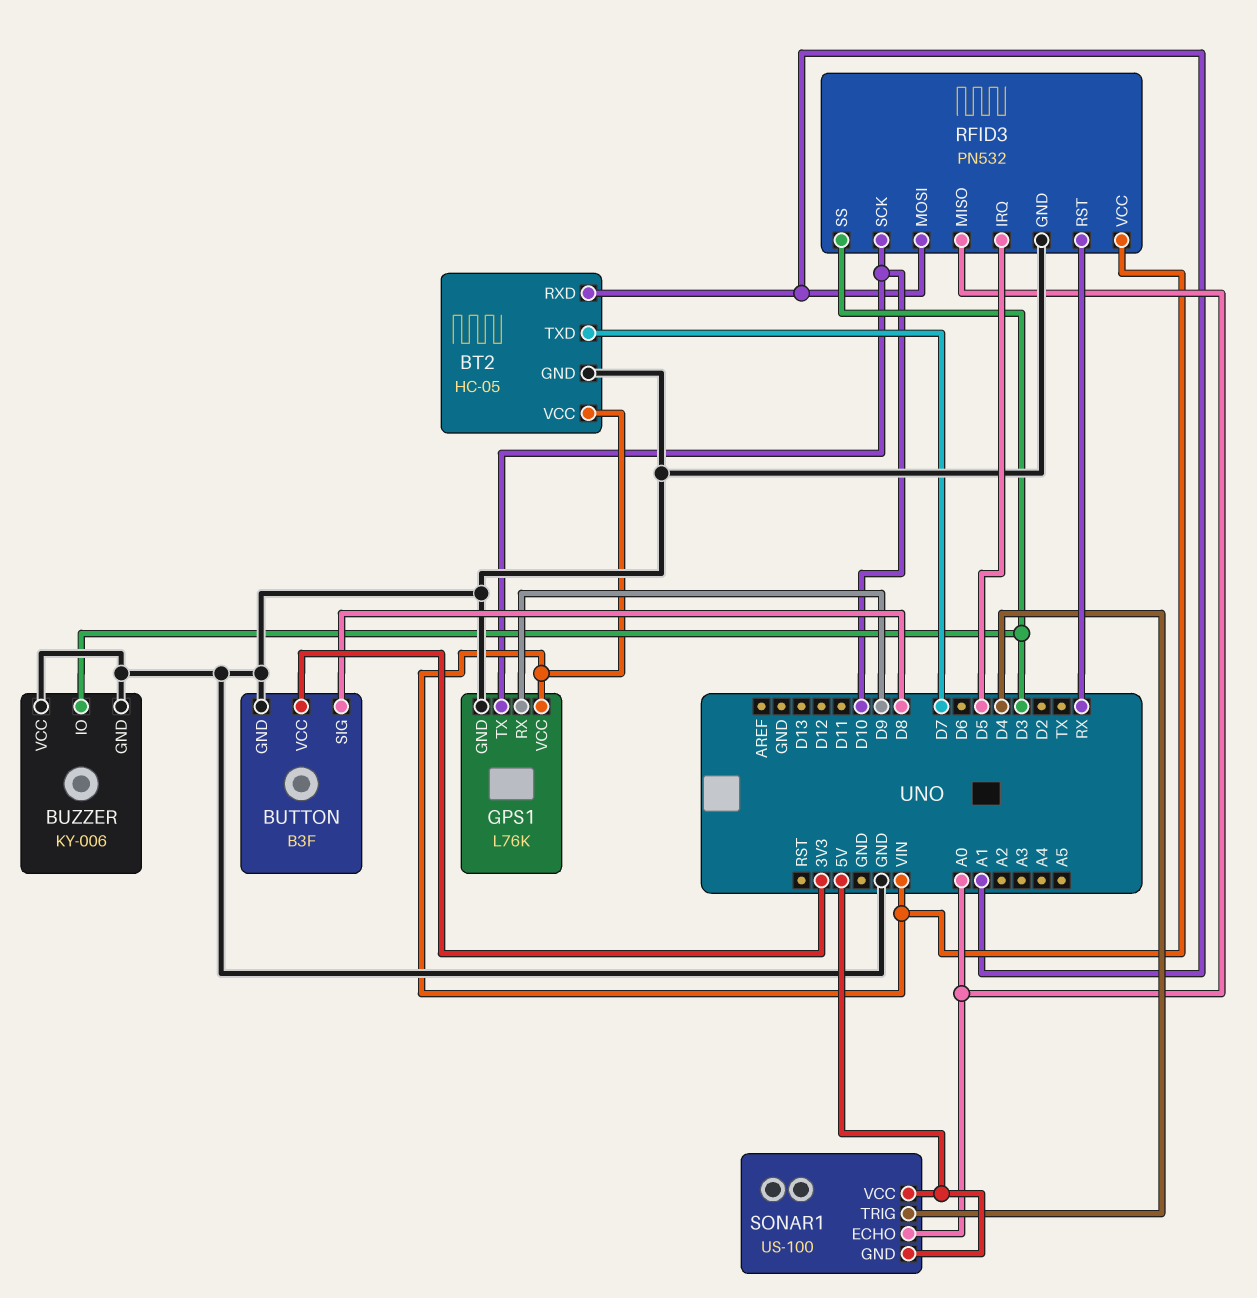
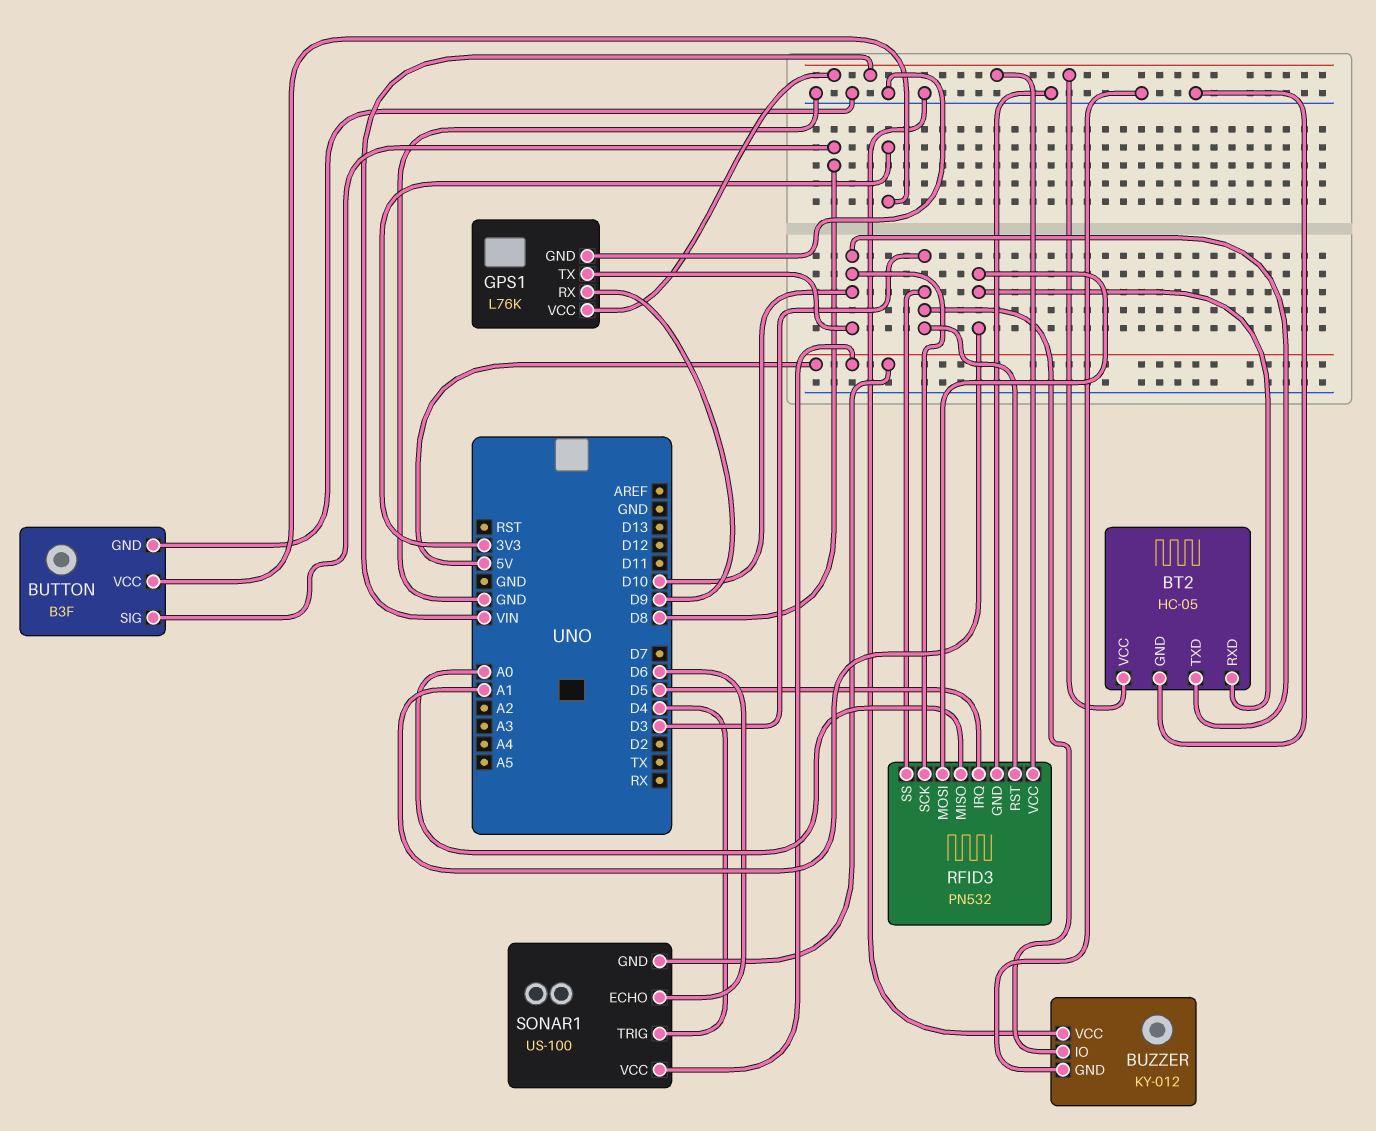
BT2 pin TXD: D7 -> D10
BUZZER: KY-006 -> KY-012
RFID3 pin RST: RX -> D3
SONAR1 pin ECHO: A0 -> D6

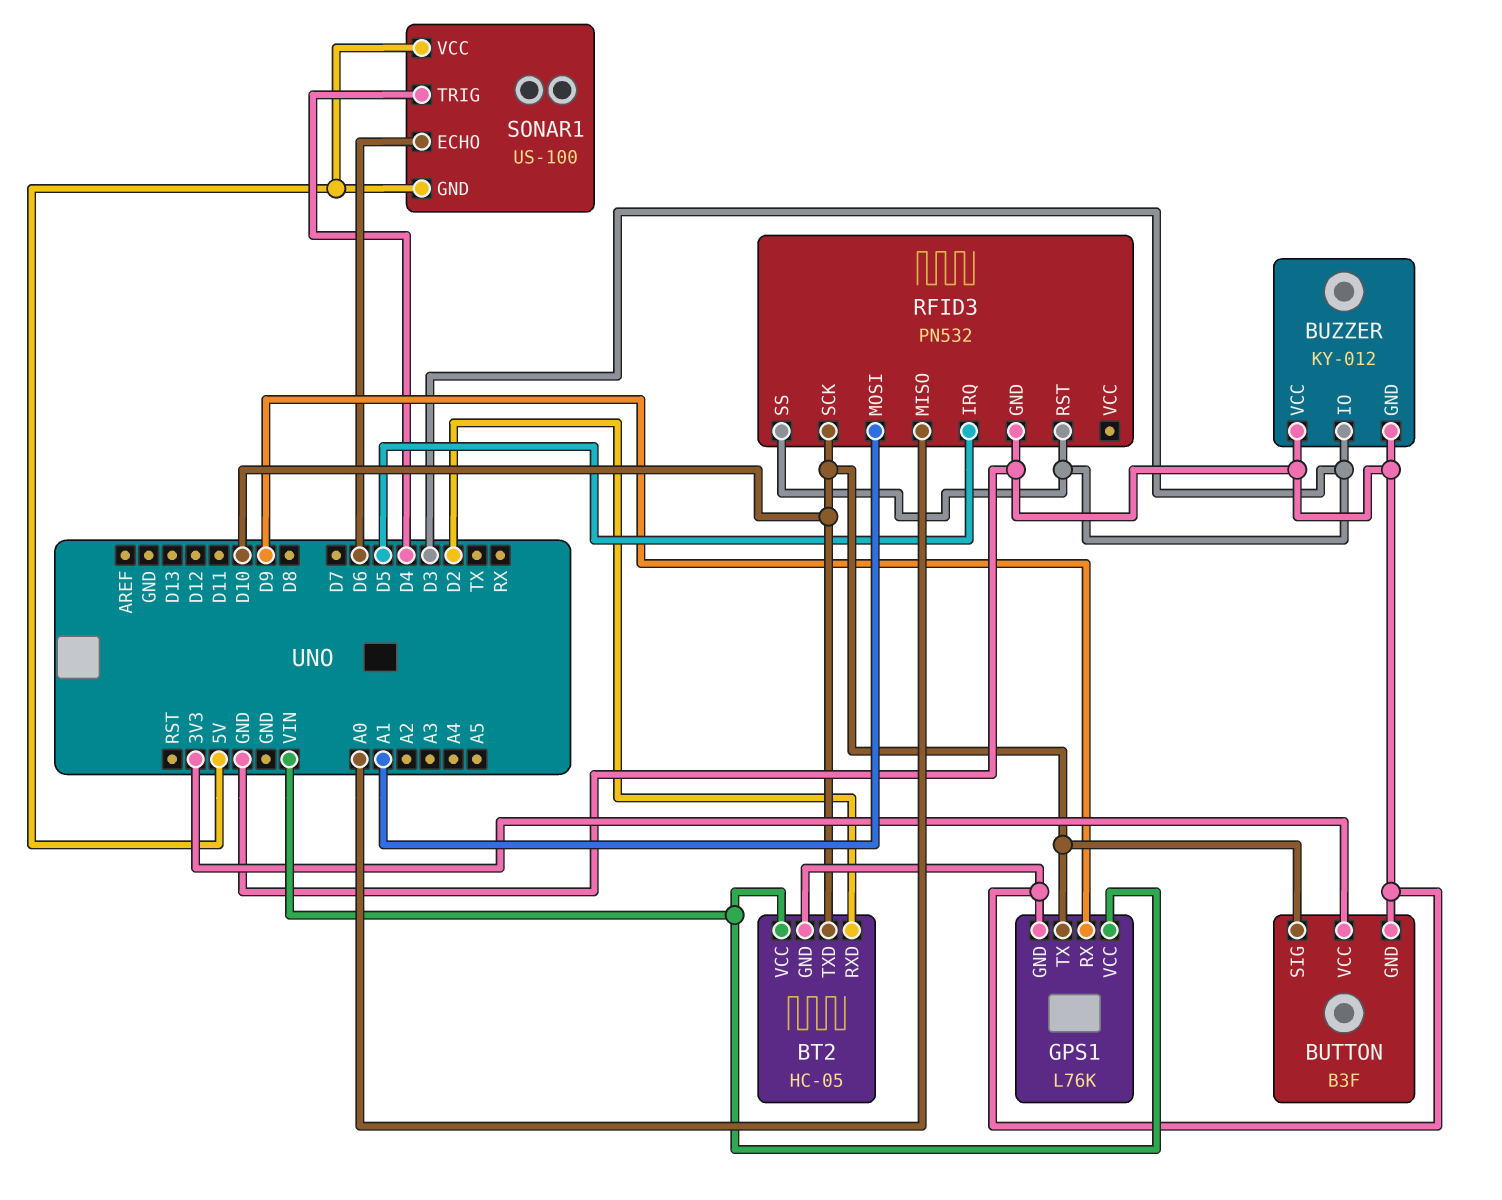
BT2 pin RXD: A1 -> D2
BUTTON pin SIG: D8 -> D10
RFID3 pin VCC: VIN -> none

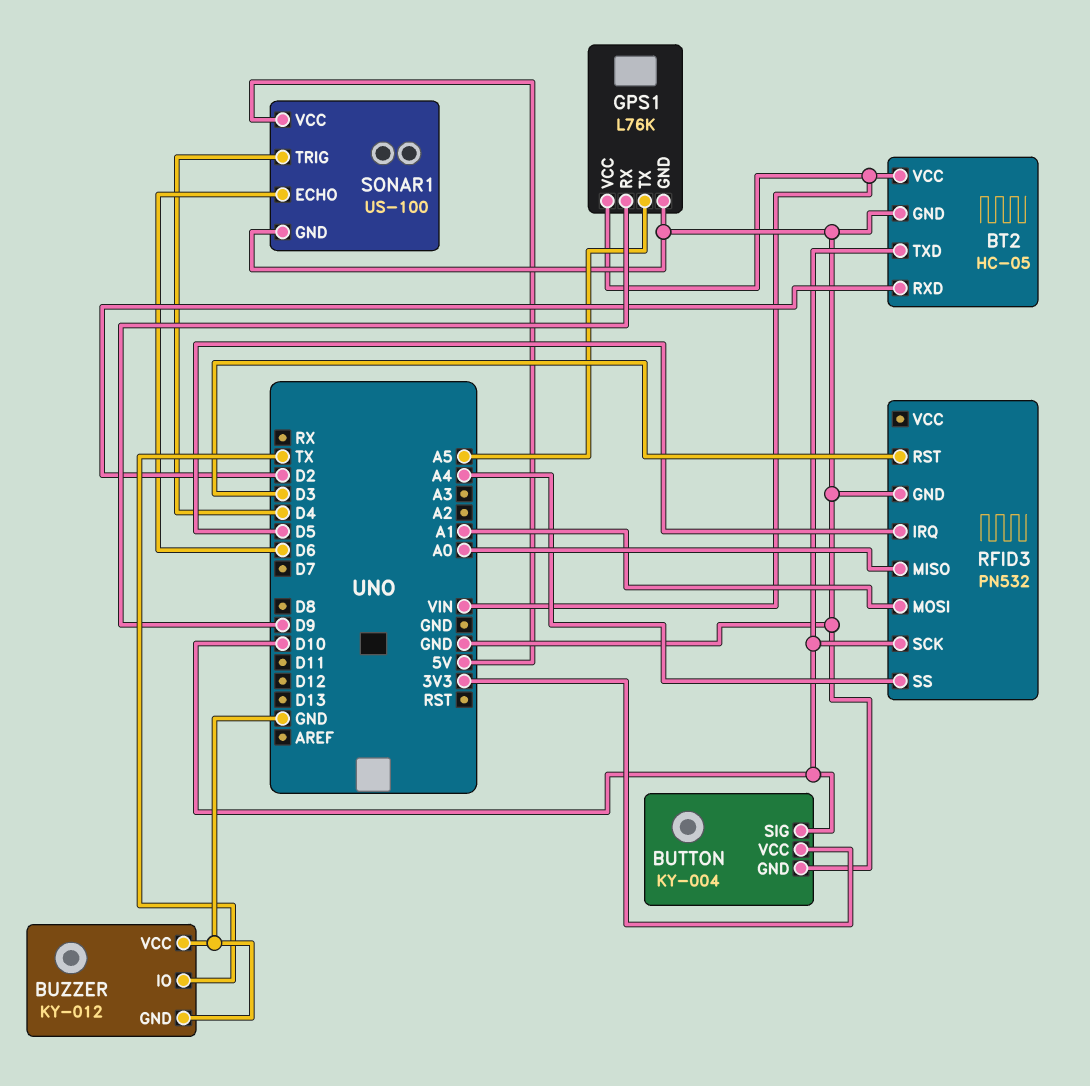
BUTTON: B3F -> KY-004
BUZZER pin IO: D3 -> TX
GPS1 pin TX: D10 -> A5
RFID3 pin SS: D3 -> A4
SONAR1 pin GND: 5V -> GND

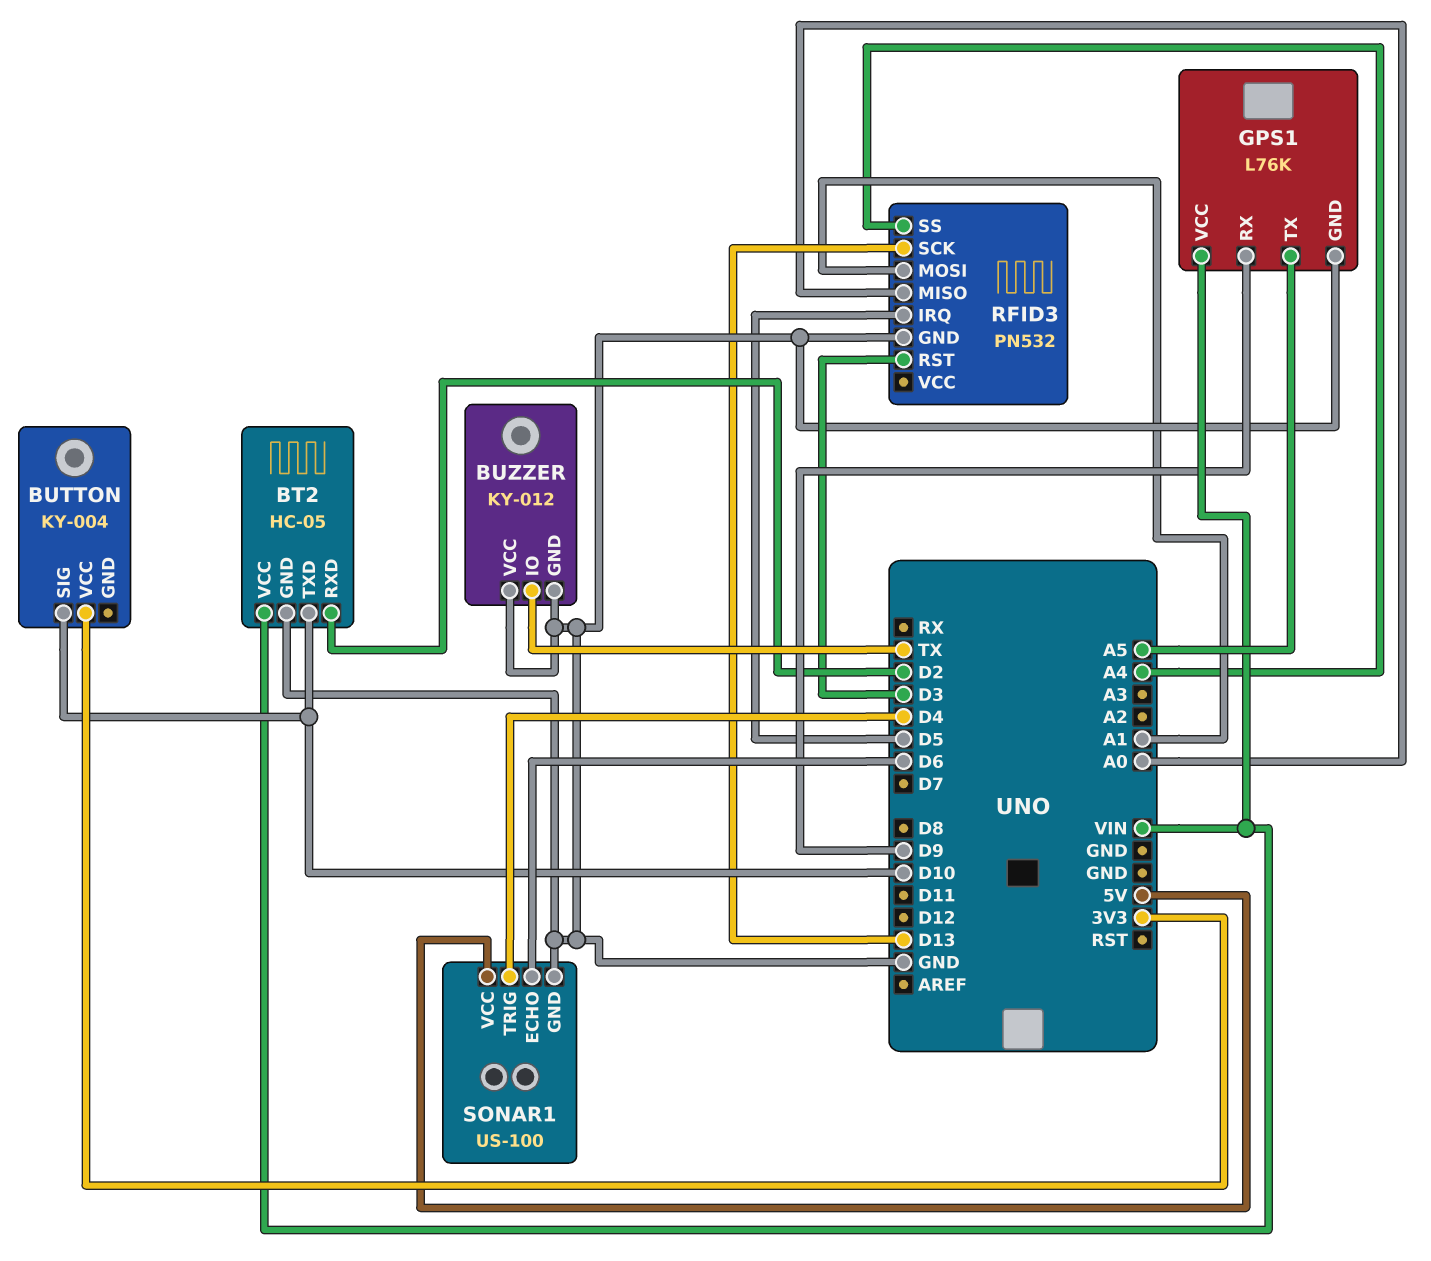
BUTTON pin GND: GND -> none
RFID3 pin SCK: D10 -> D13

